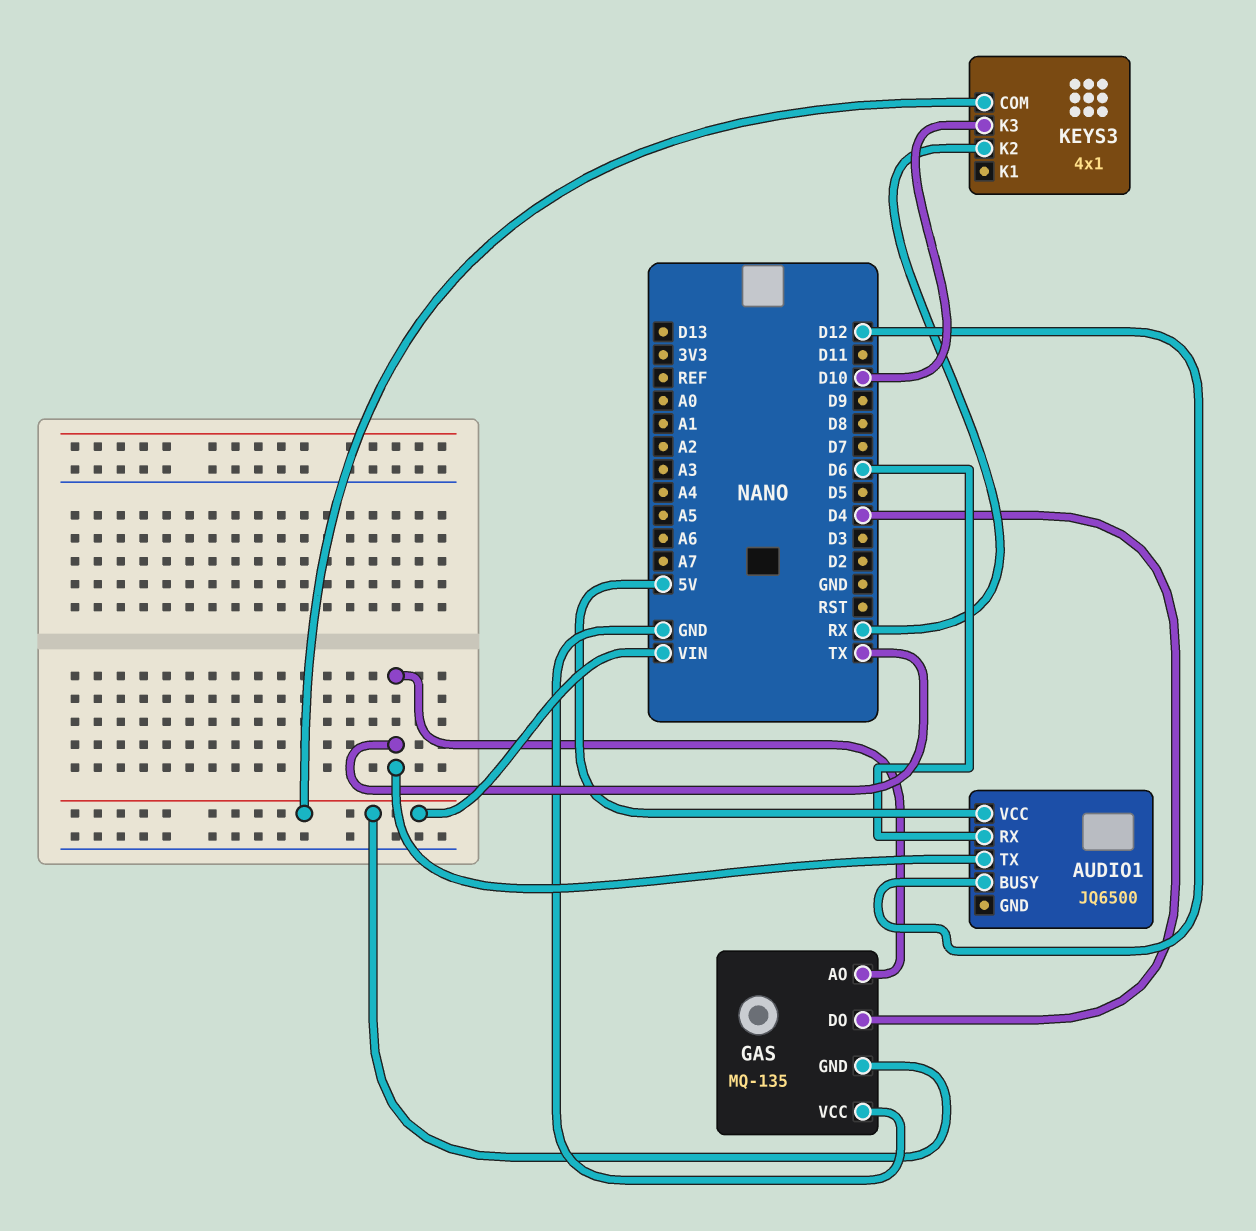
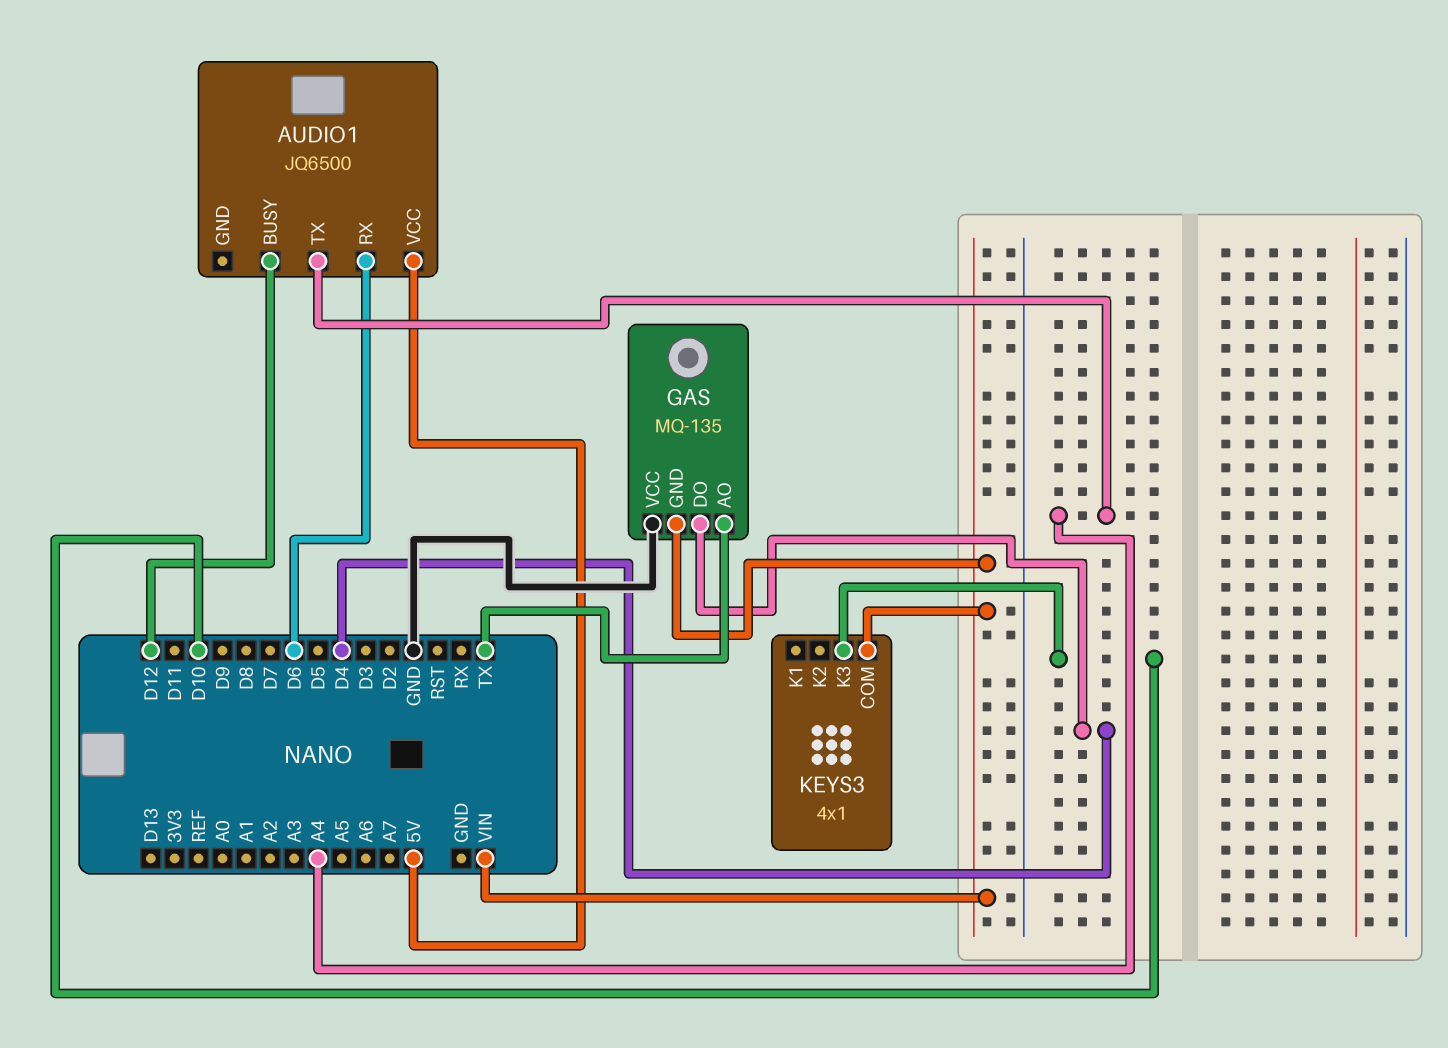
AUDIO1 pin TX: TX -> A4
KEYS3 pin K2: RX -> none

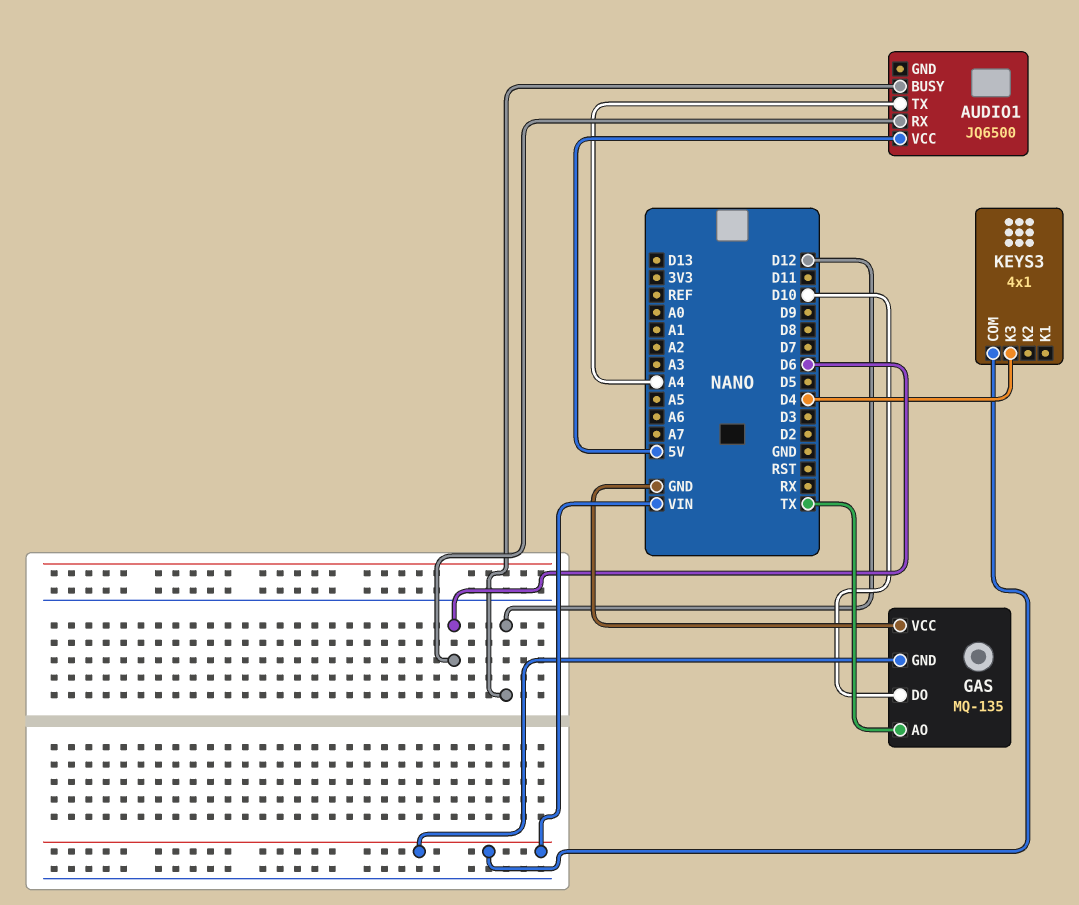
GAS pin DO: D4 -> D10
KEYS3 pin K3: D10 -> D4

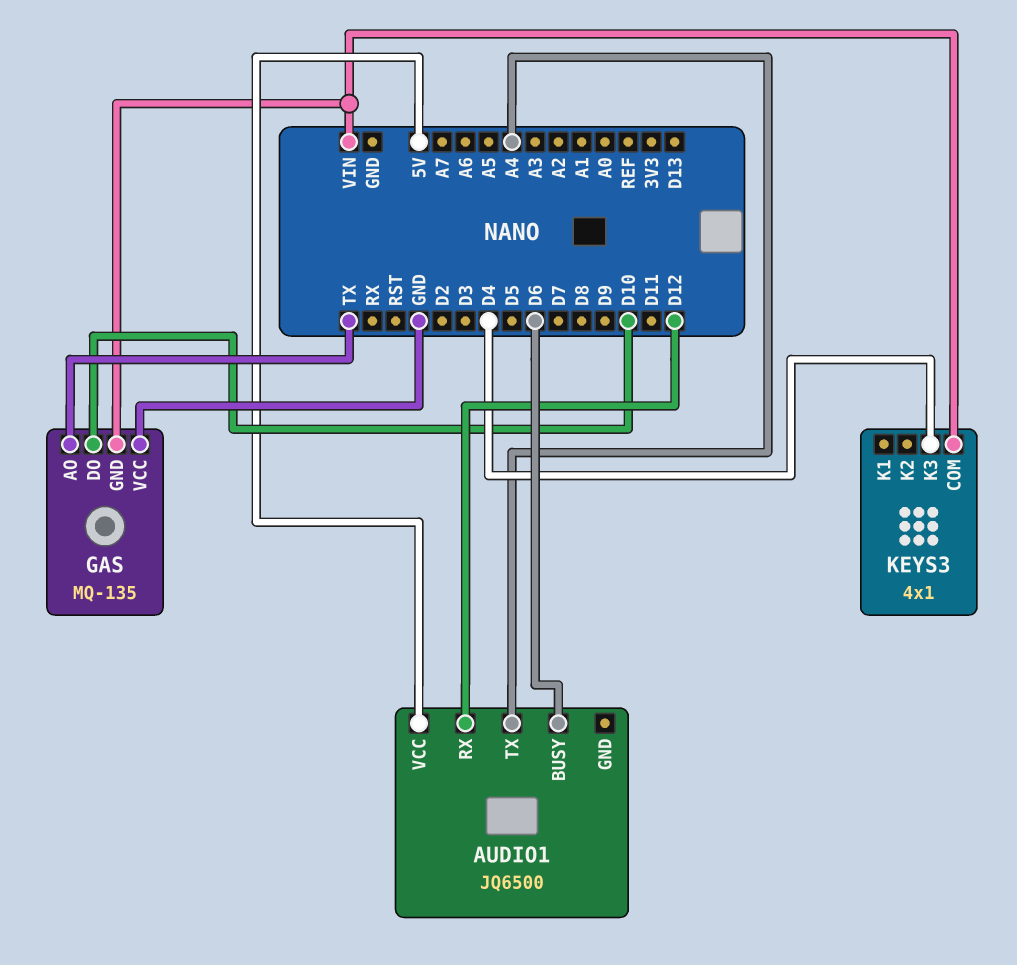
AUDIO1 pin BUSY: D12 -> D6
AUDIO1 pin RX: D6 -> D12

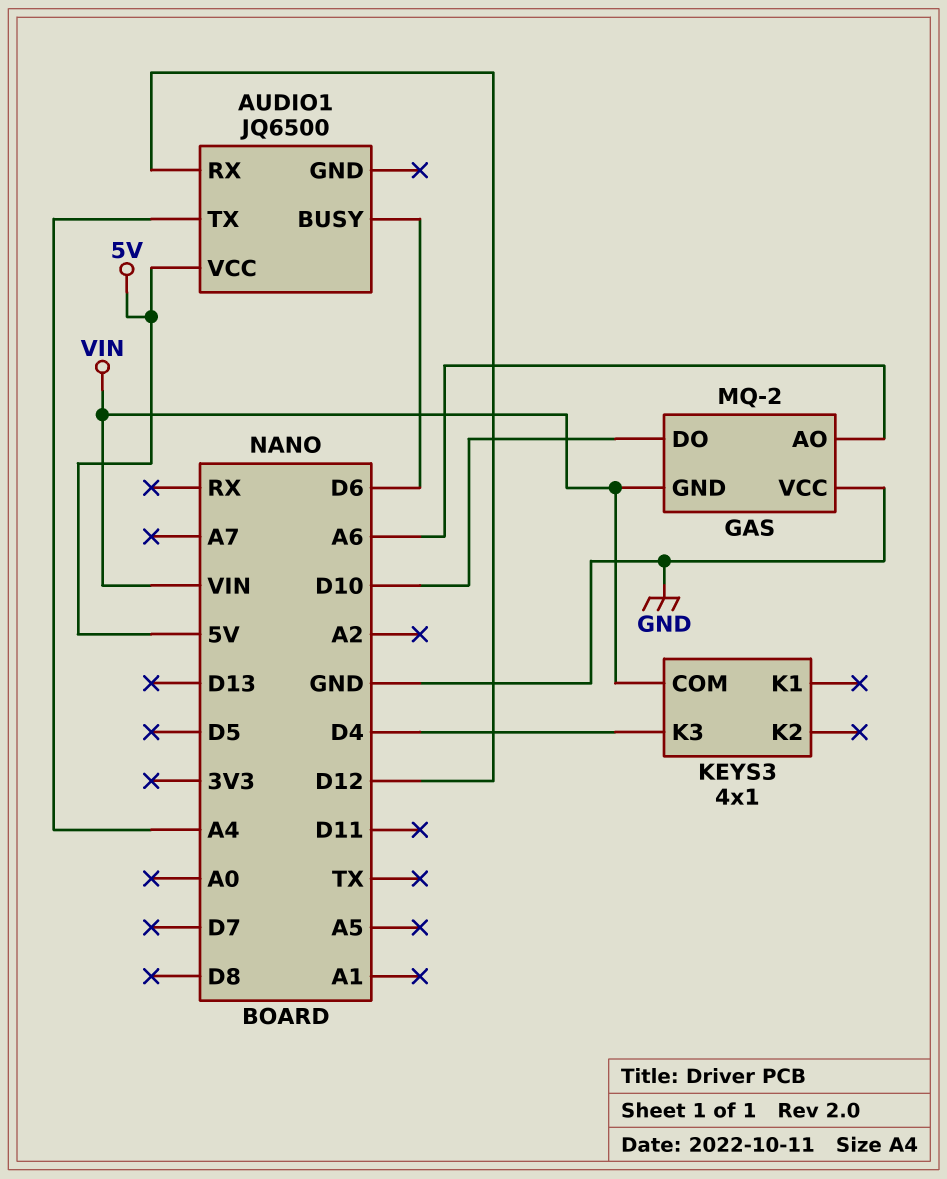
GAS: MQ-135 -> MQ-2
GAS pin AO: TX -> A6

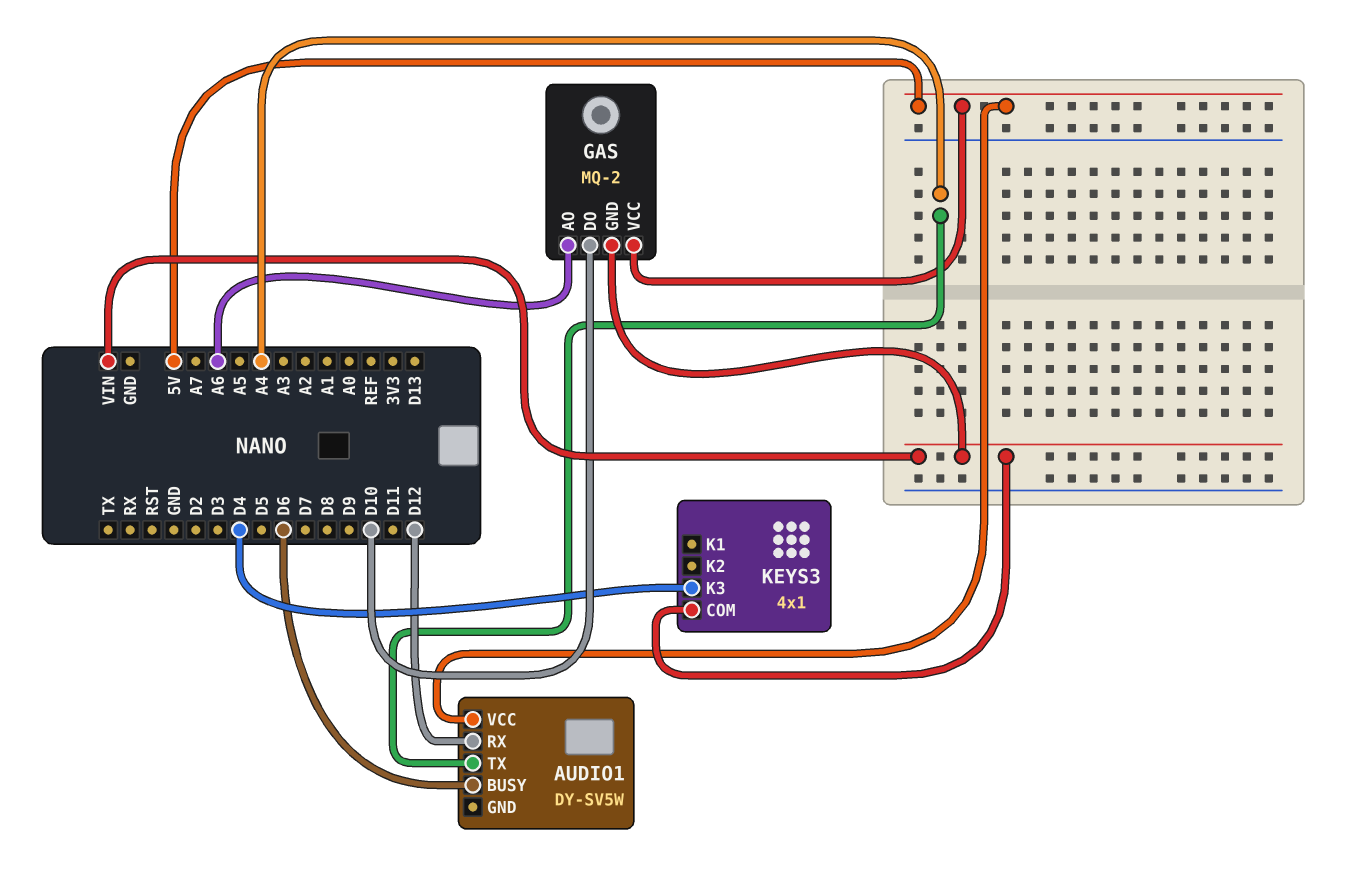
AUDIO1: JQ6500 -> DY-SV5W
GAS pin VCC: GND -> 5V

